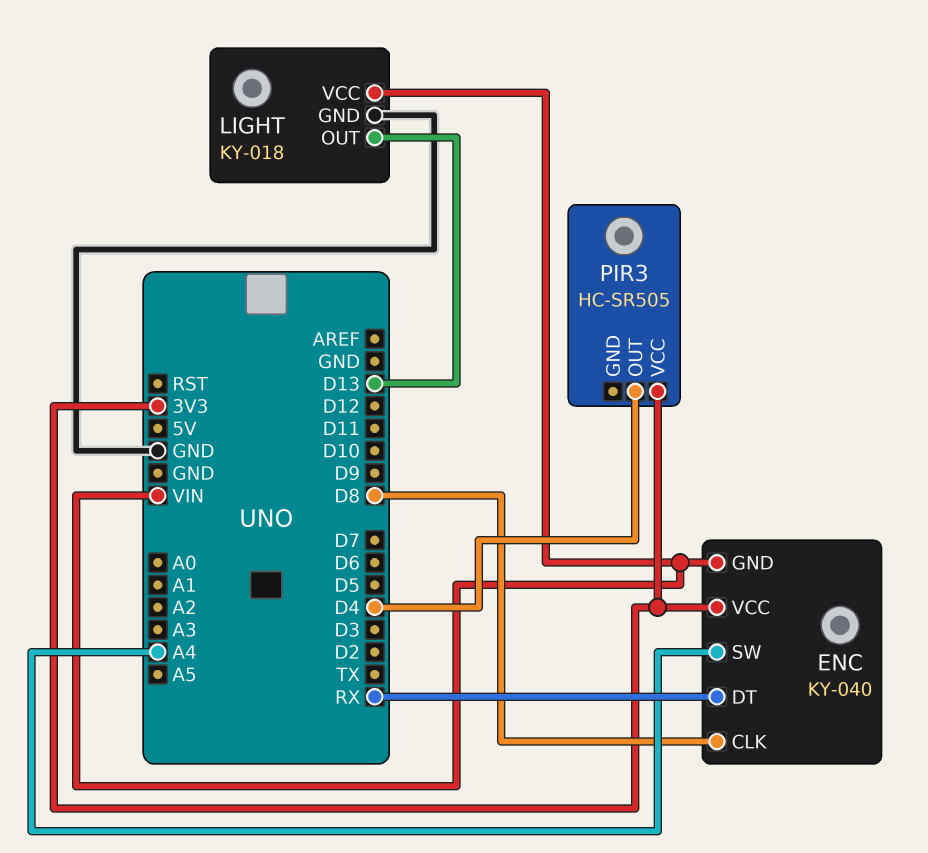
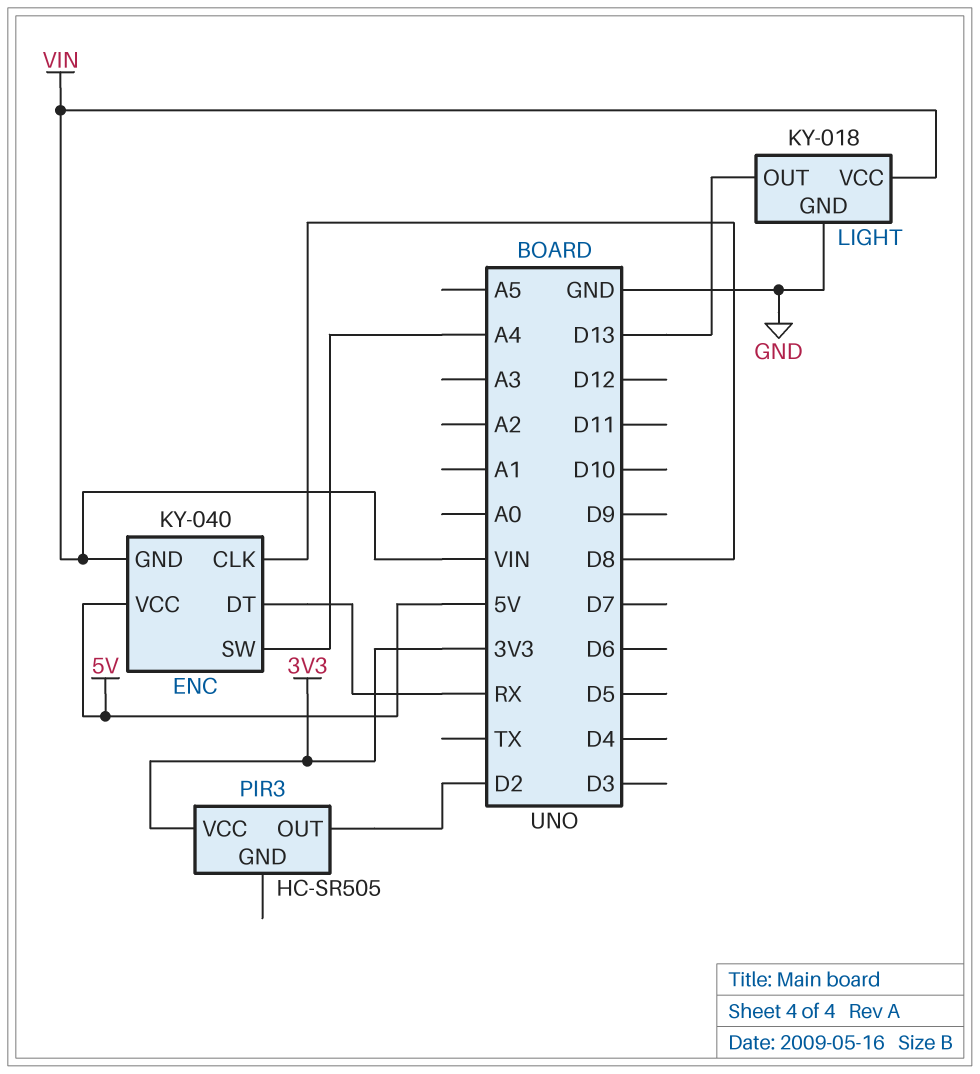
ENC pin VCC: 3V3 -> 5V
PIR3 pin OUT: D4 -> D2

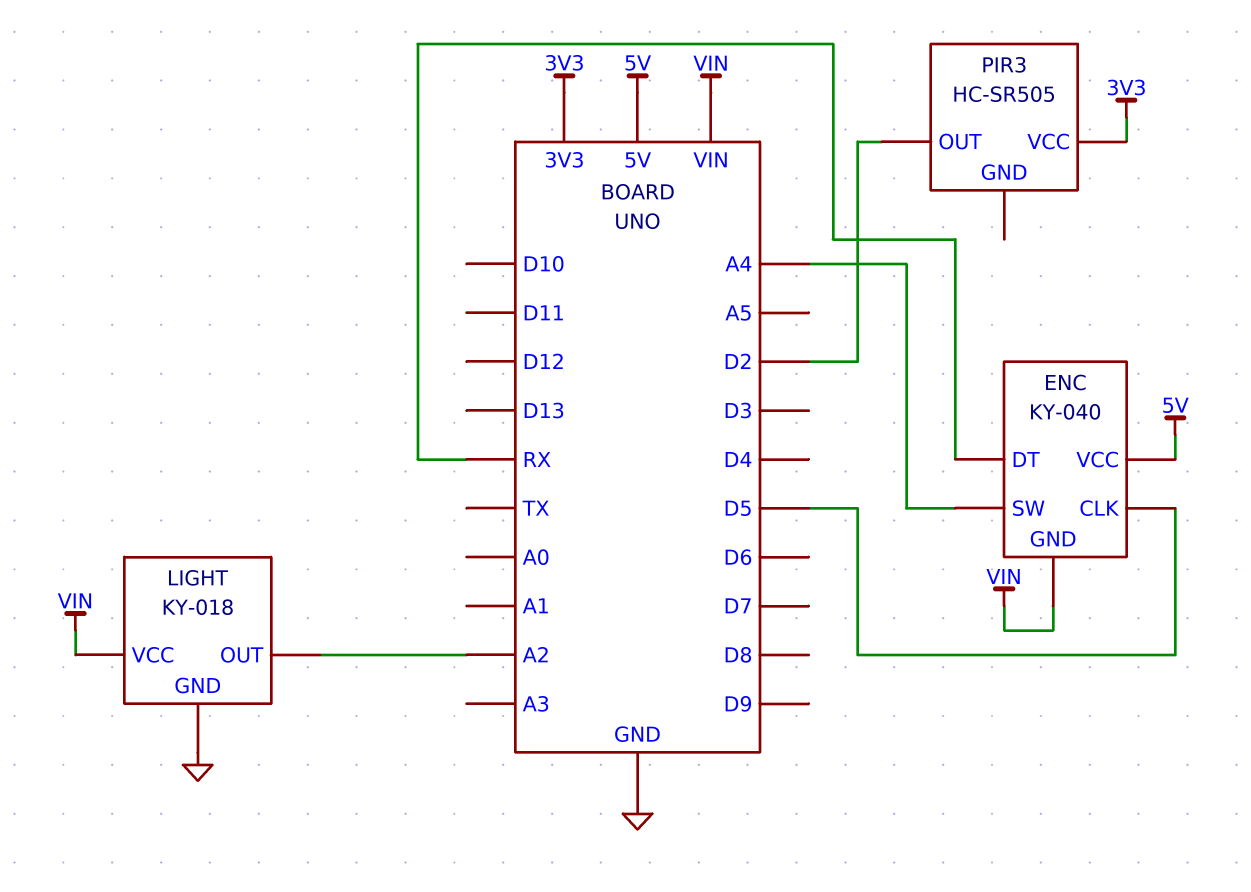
ENC pin CLK: D8 -> D5
LIGHT pin OUT: D13 -> A2

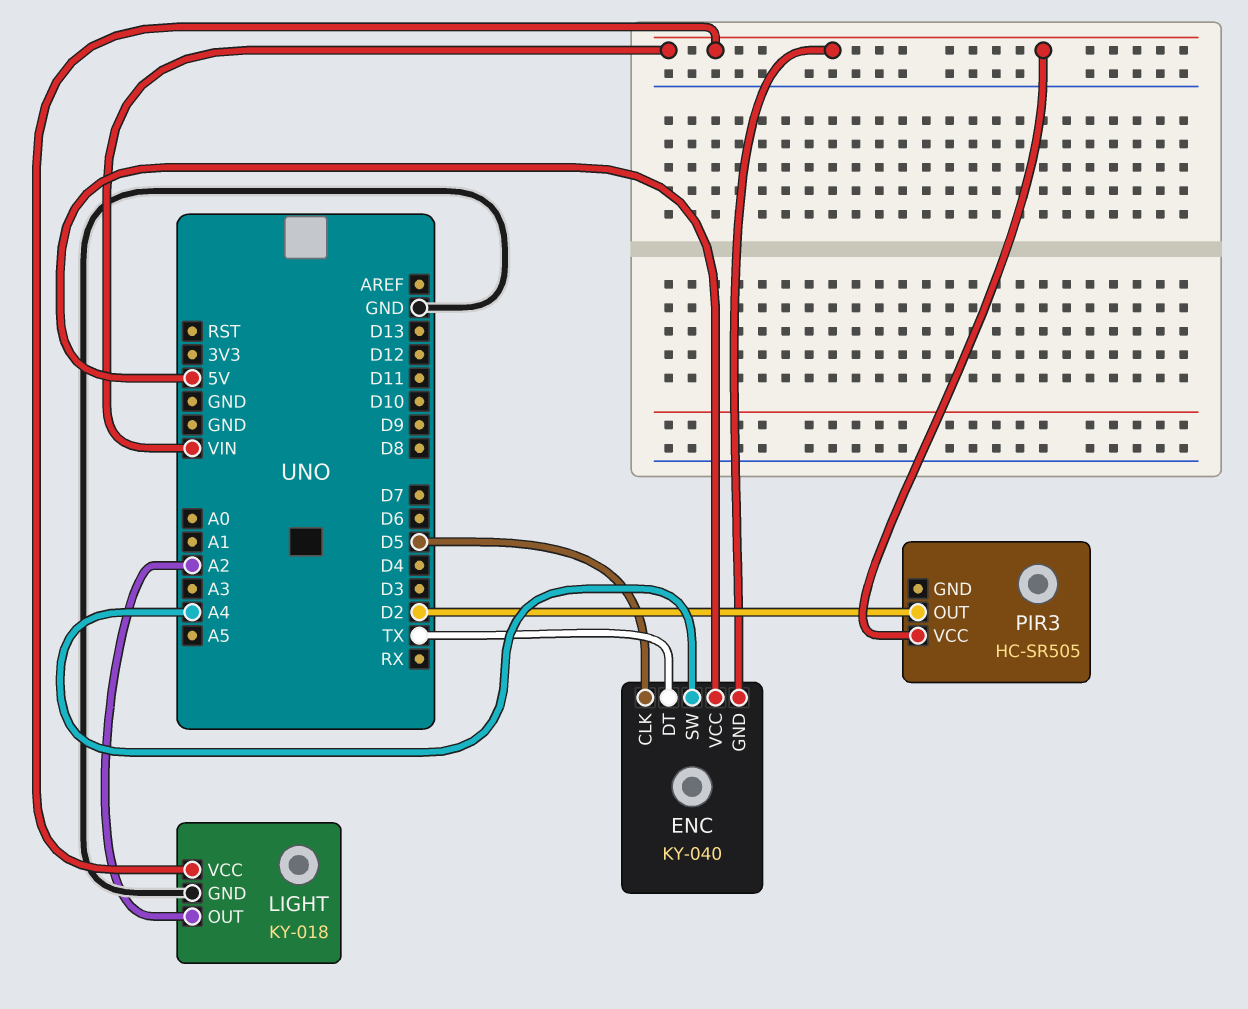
ENC pin DT: RX -> TX
PIR3 pin VCC: 3V3 -> VIN

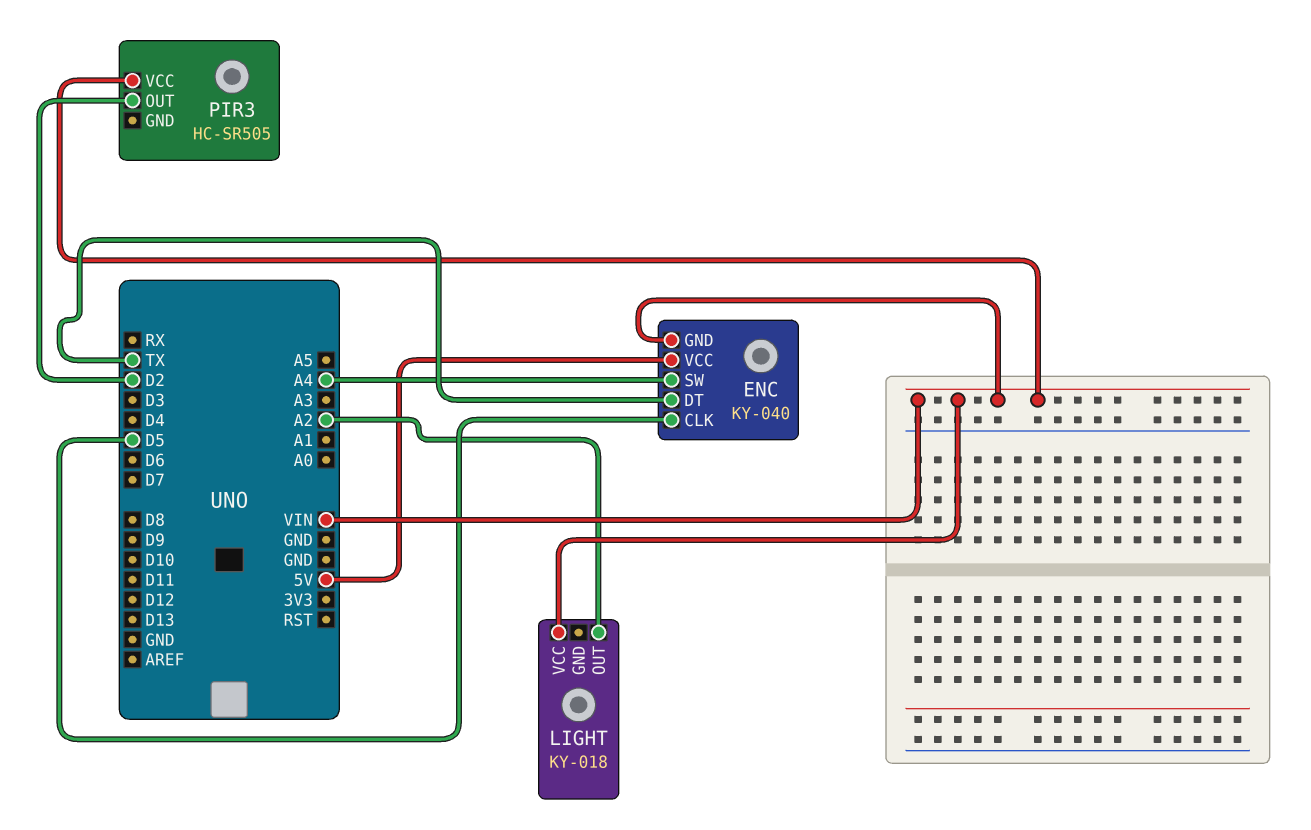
LIGHT pin GND: GND -> none

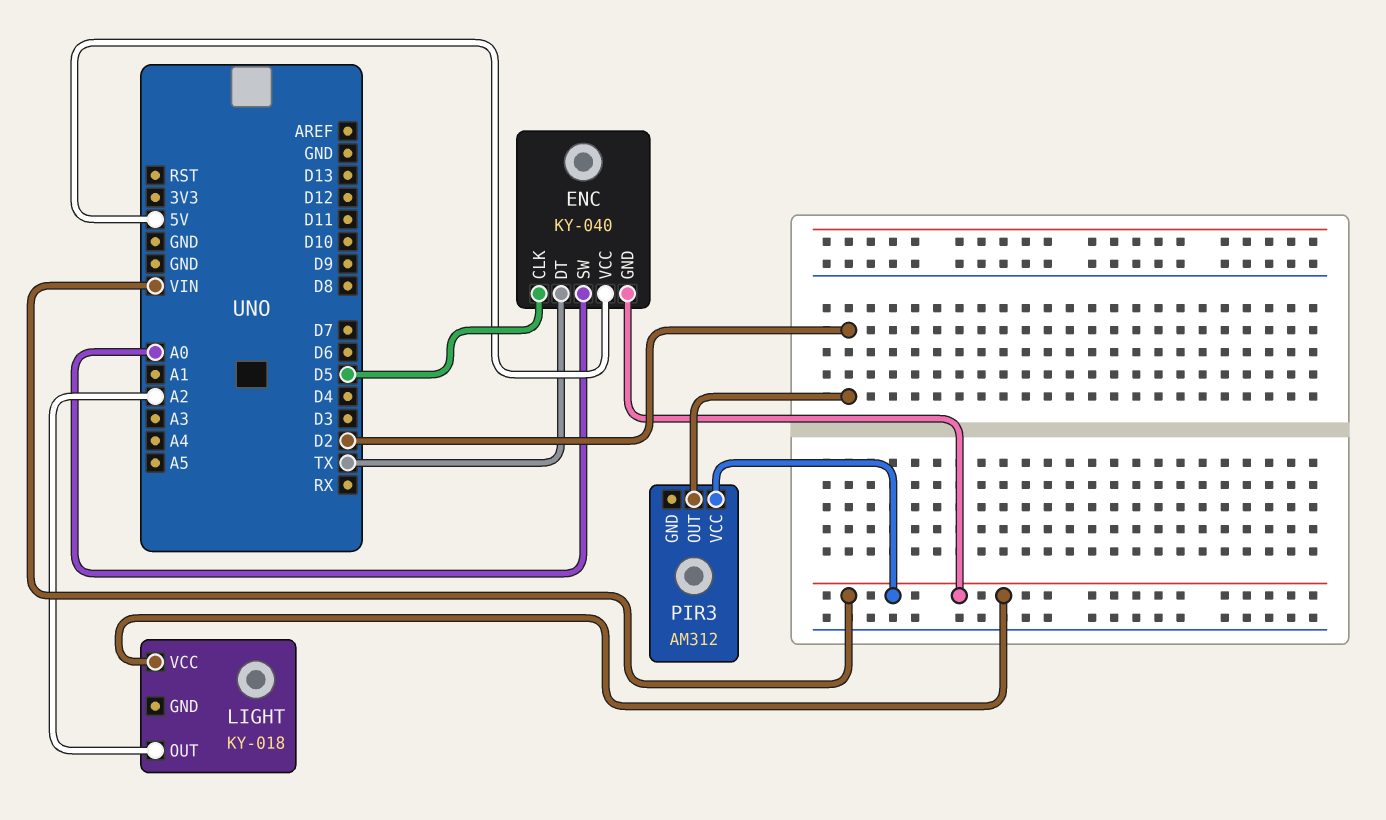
ENC pin SW: A4 -> A0
PIR3: HC-SR505 -> AM312

